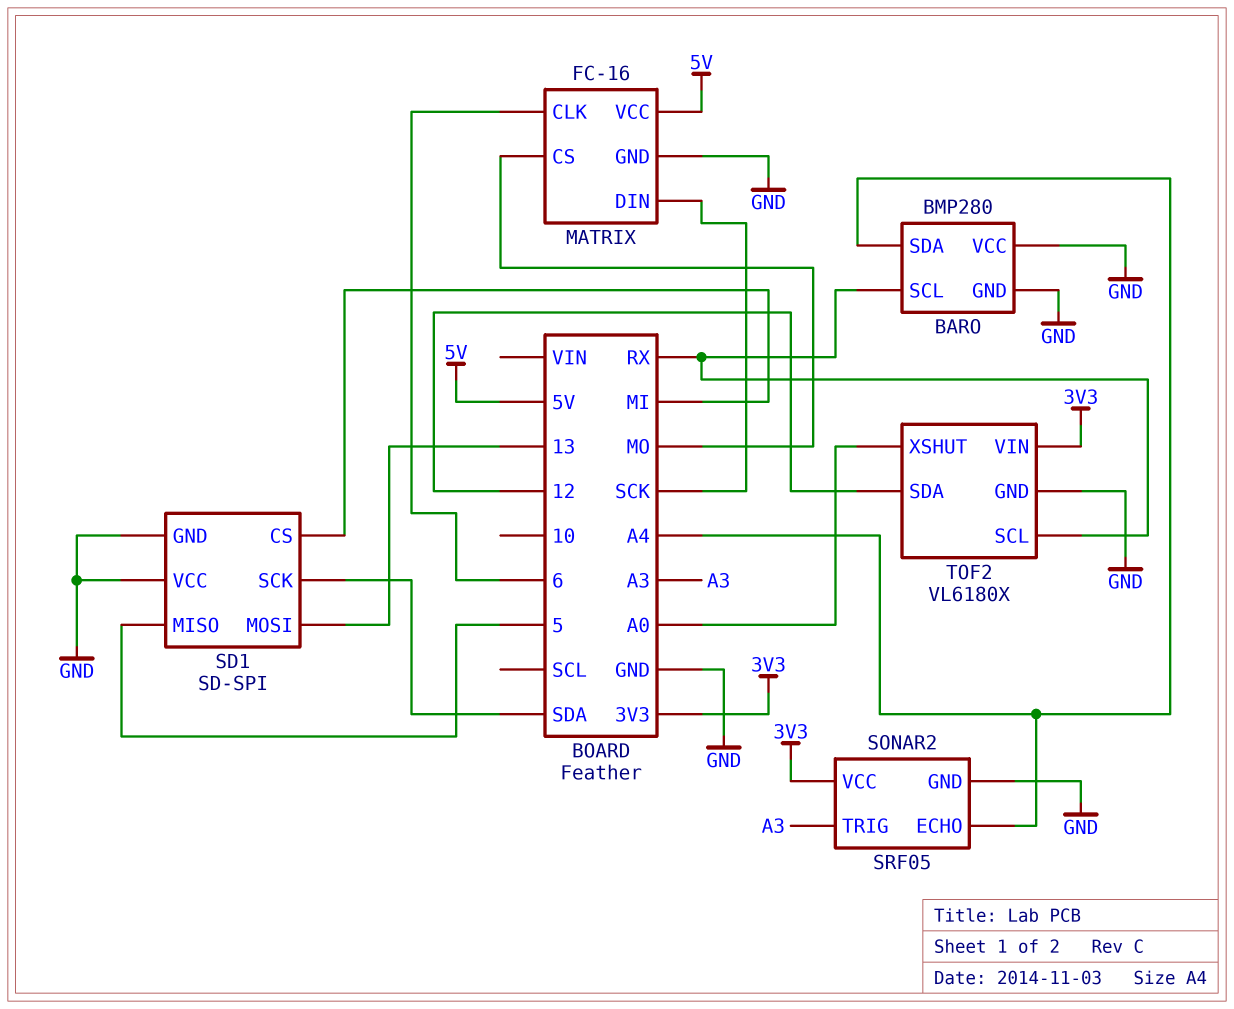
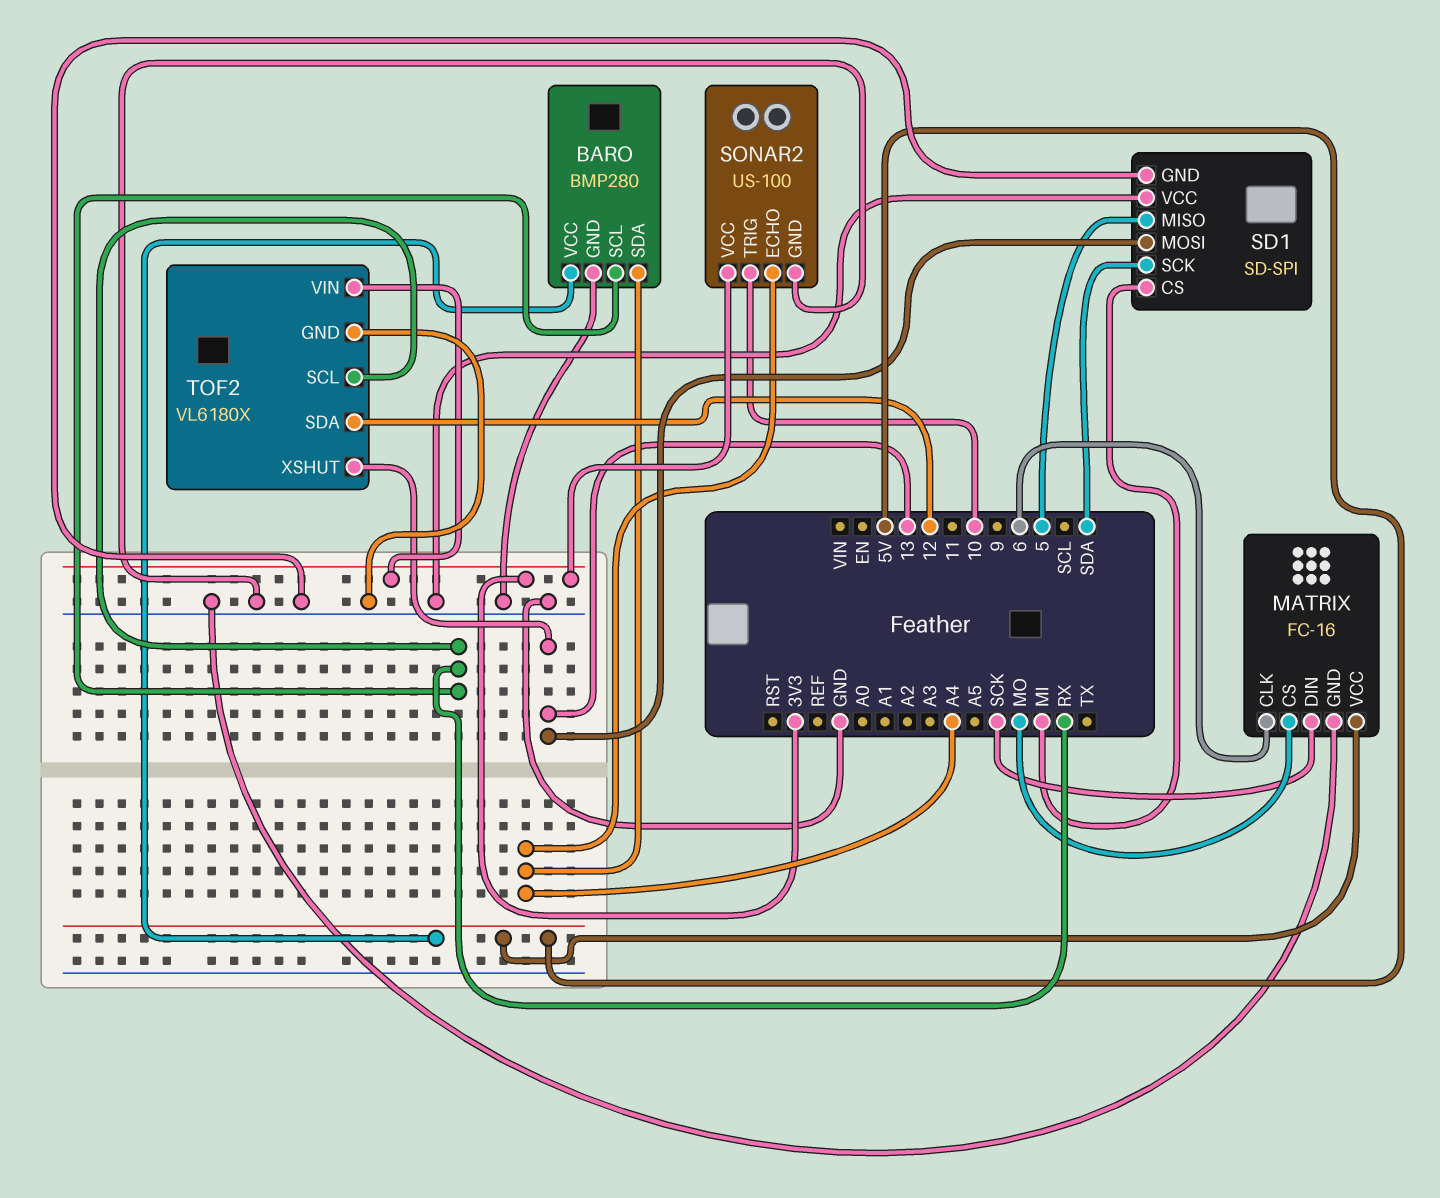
BARO pin VCC: GND -> 5V
SONAR2: SRF05 -> US-100
SONAR2 pin TRIG: A3 -> 10
TOF2 pin XSHUT: A0 -> 13

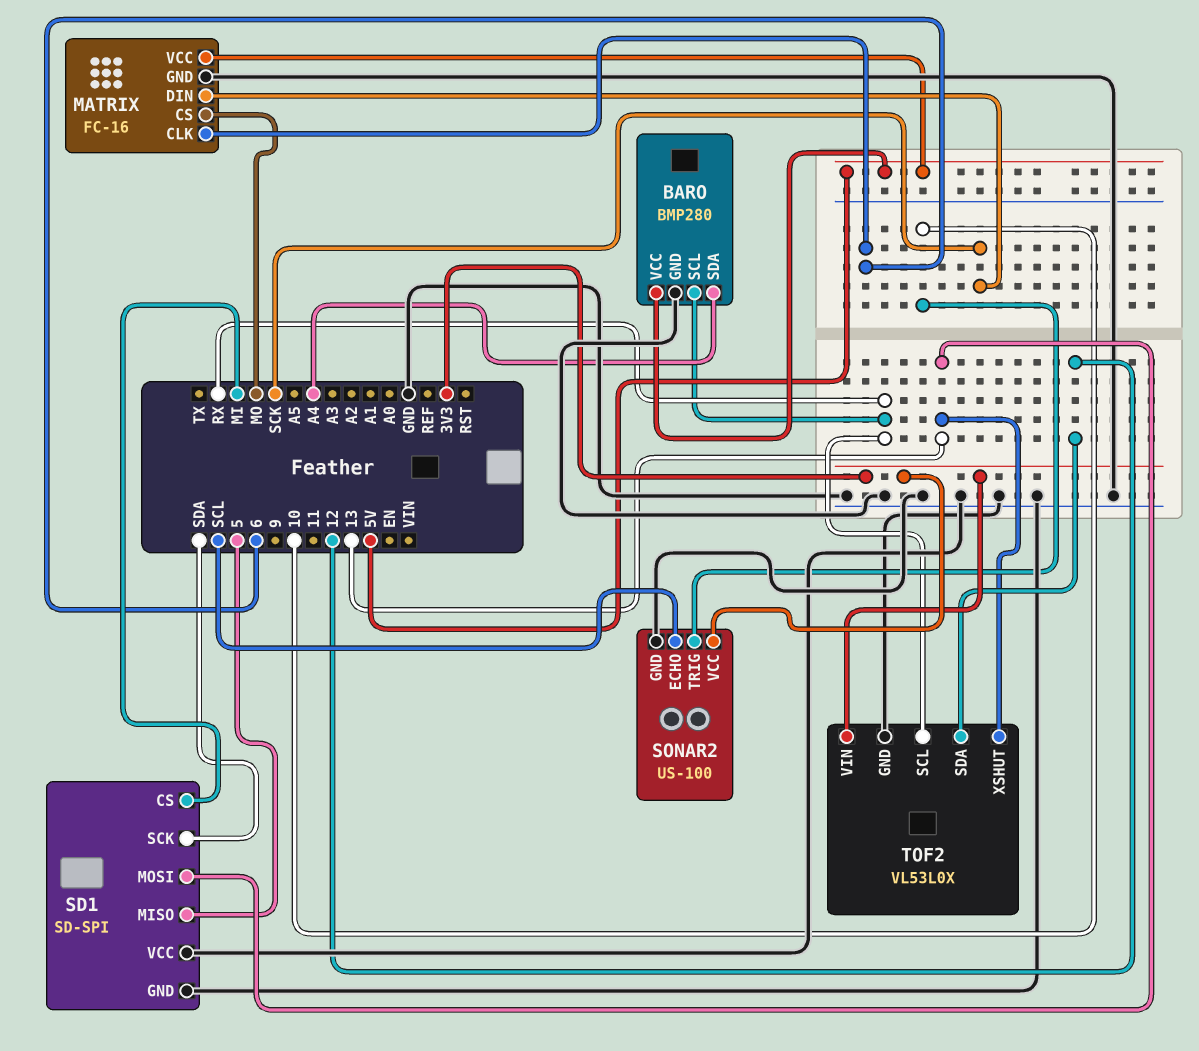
SONAR2 pin ECHO: A4 -> SCL
TOF2: VL6180X -> VL53L0X

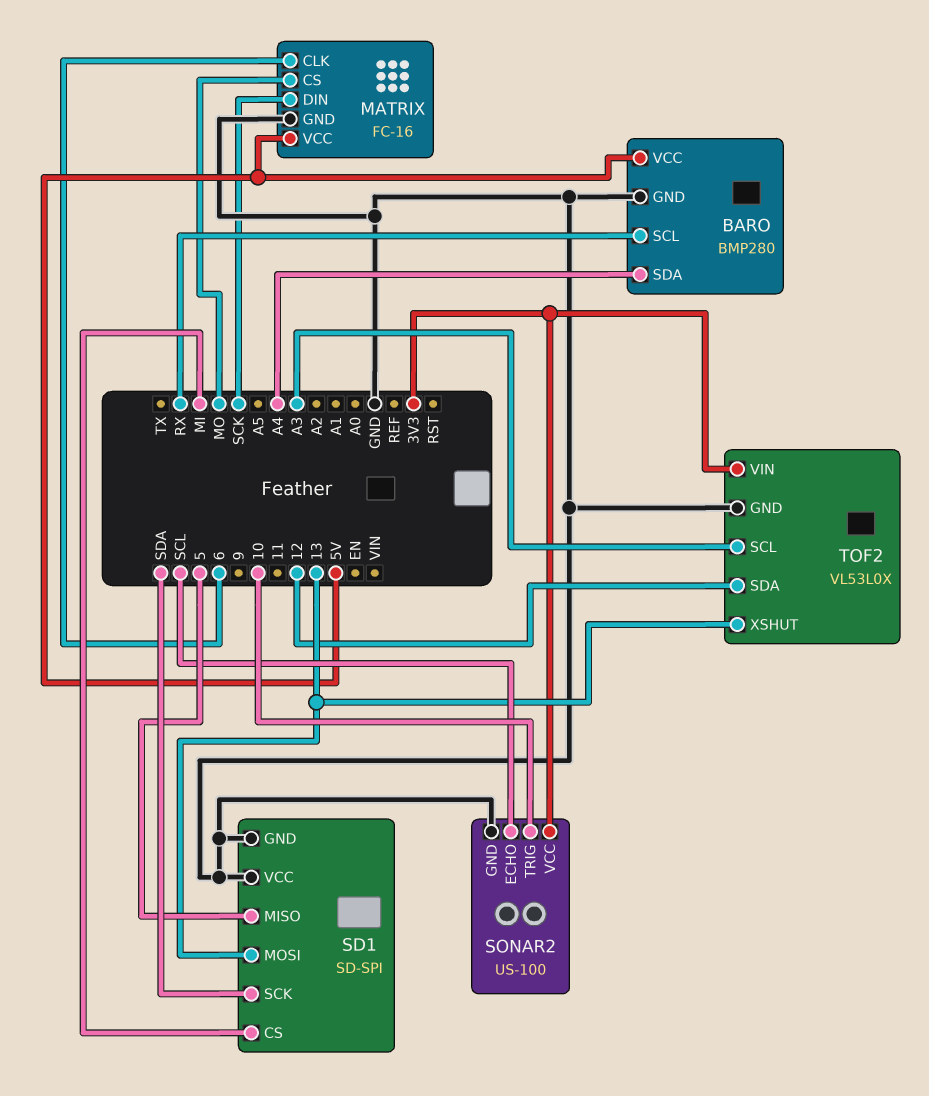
TOF2 pin SCL: RX -> A3

